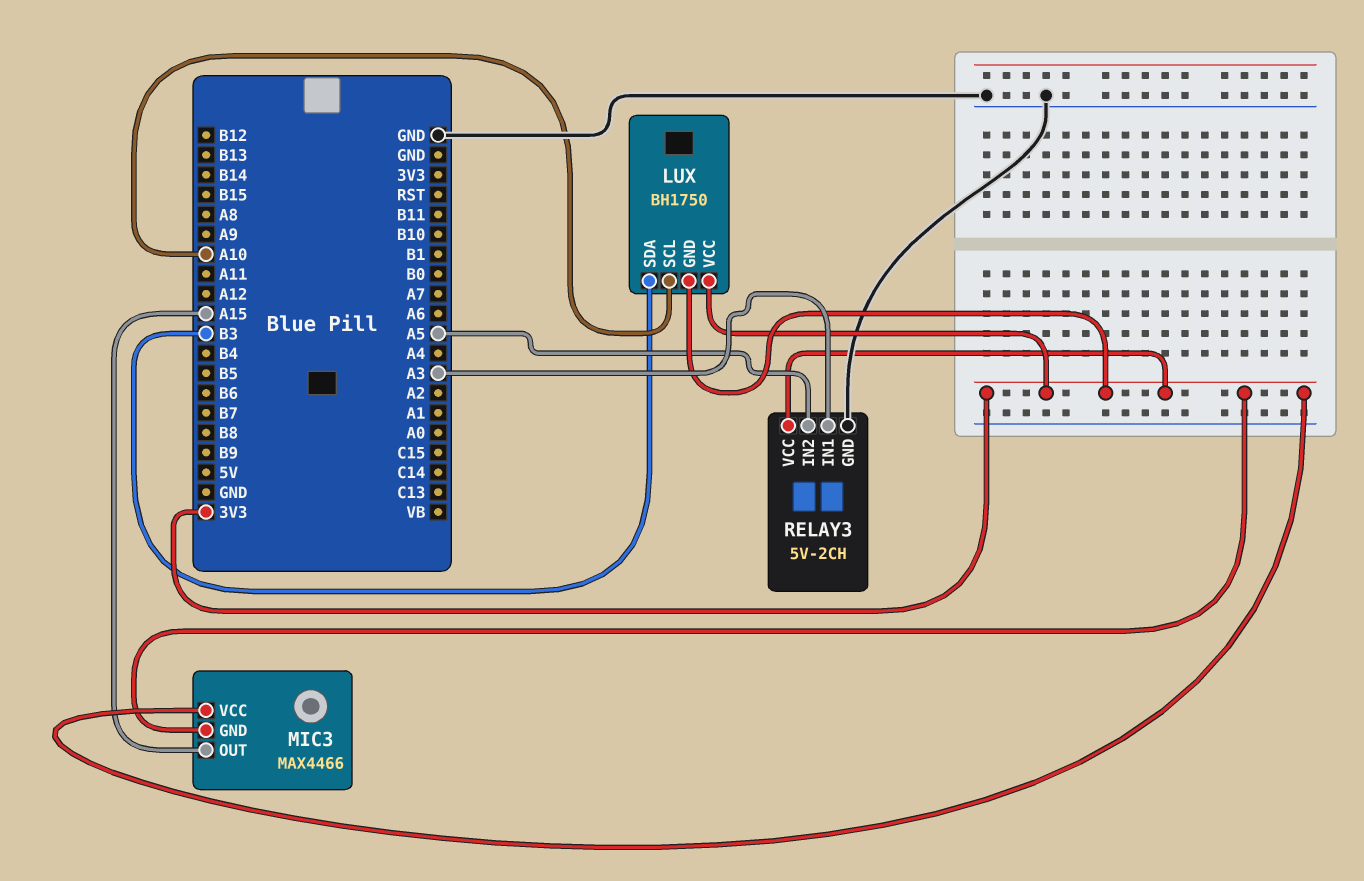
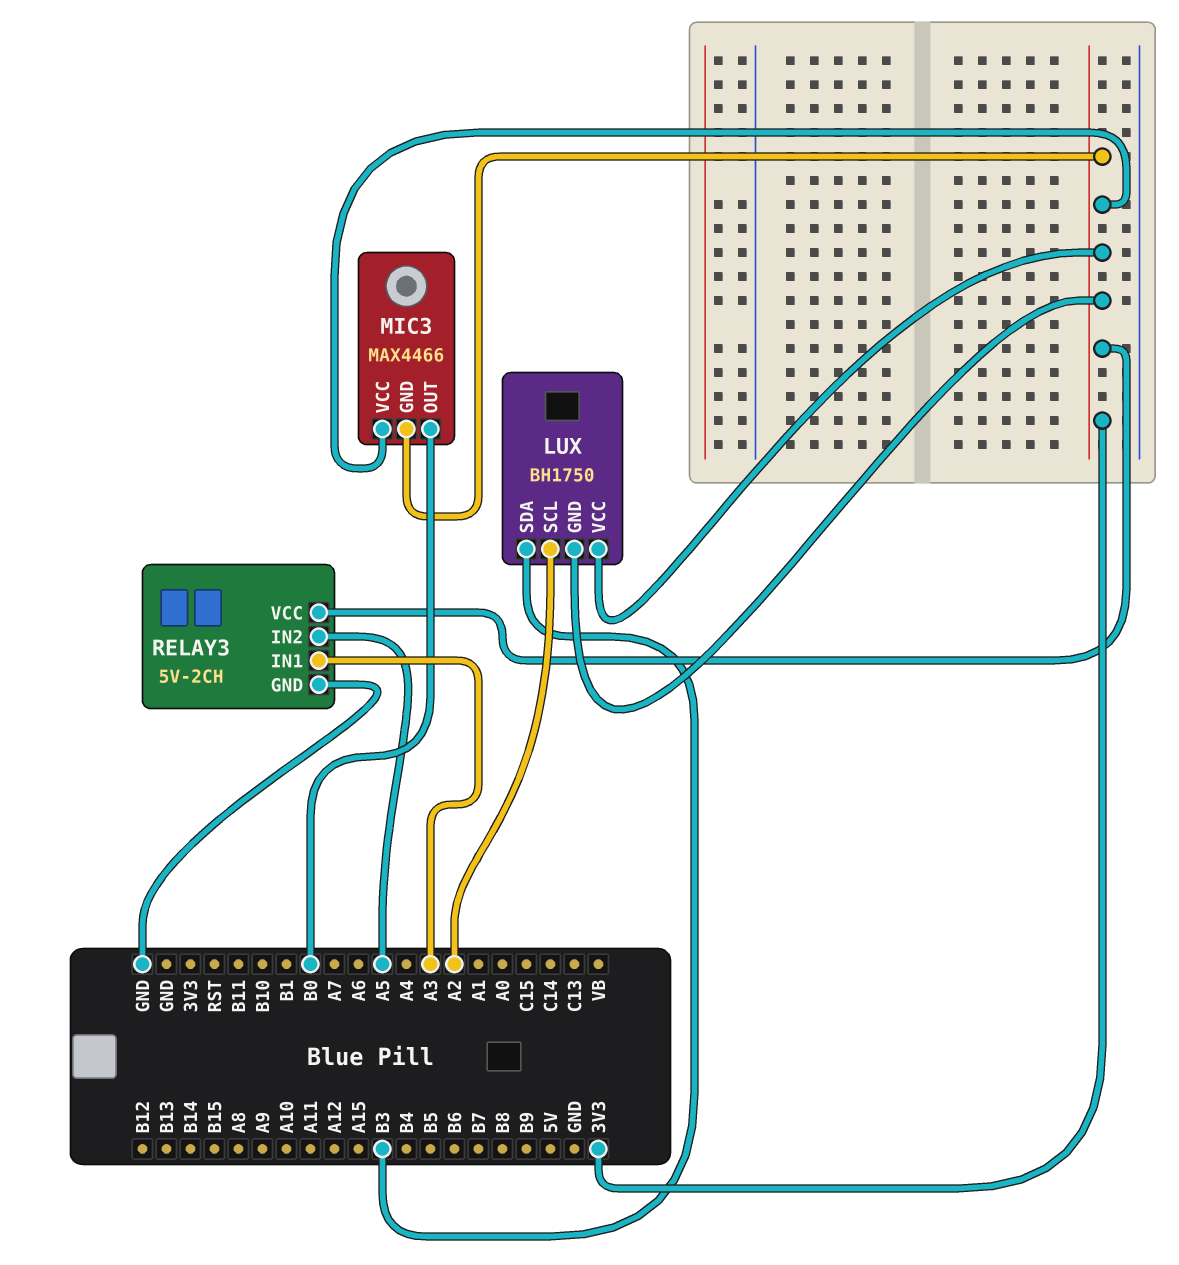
LUX pin SCL: A10 -> A2
MIC3 pin OUT: A15 -> B0

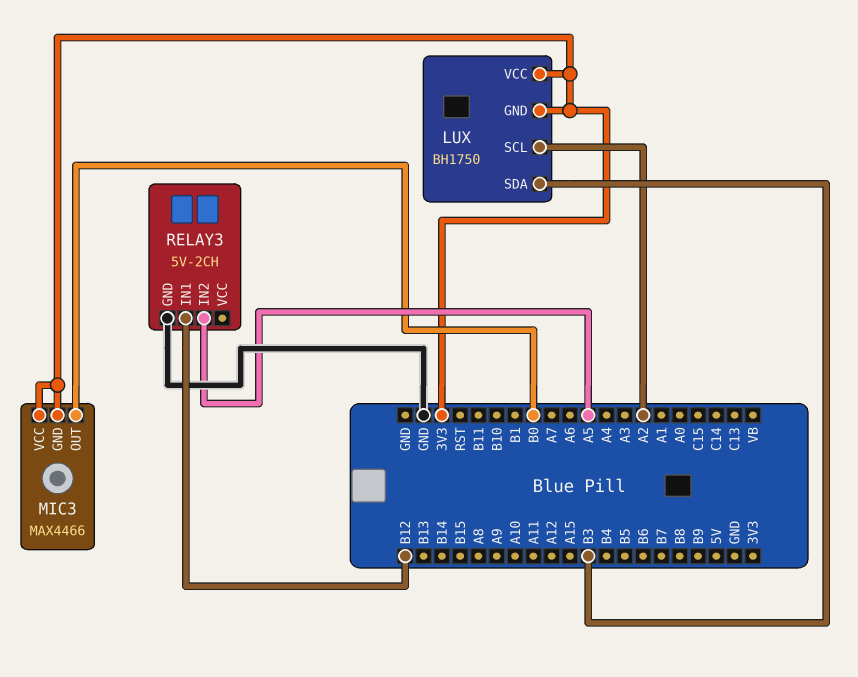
RELAY3 pin IN1: A3 -> B12
RELAY3 pin VCC: 3V3 -> none

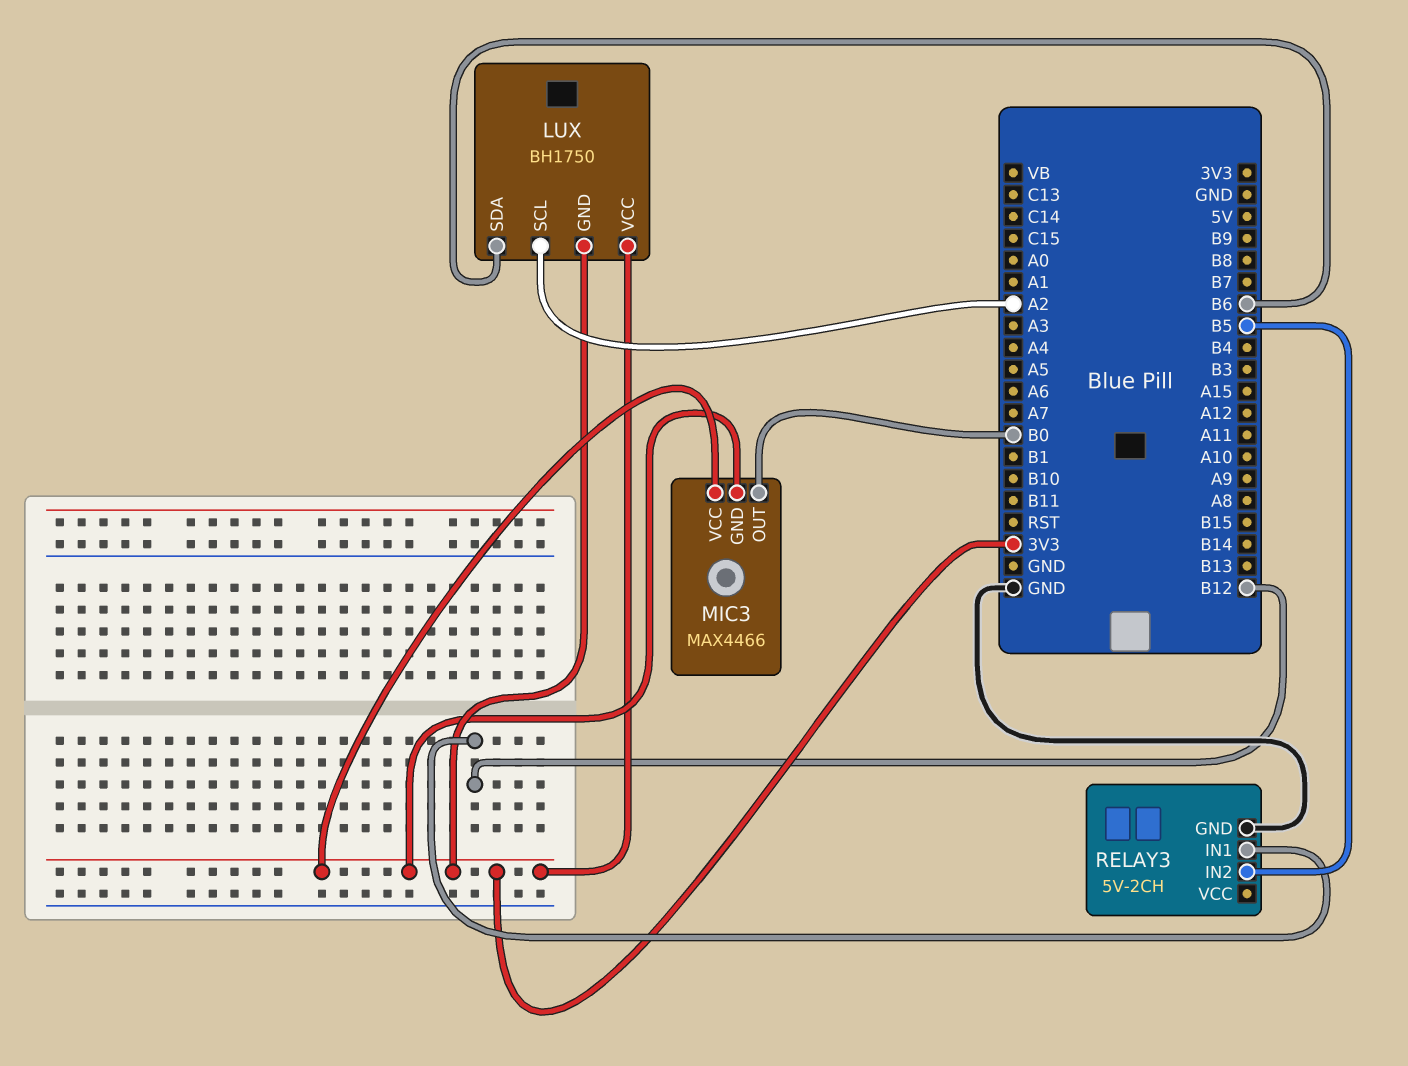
LUX pin SDA: B3 -> B6
RELAY3 pin IN2: A5 -> B5

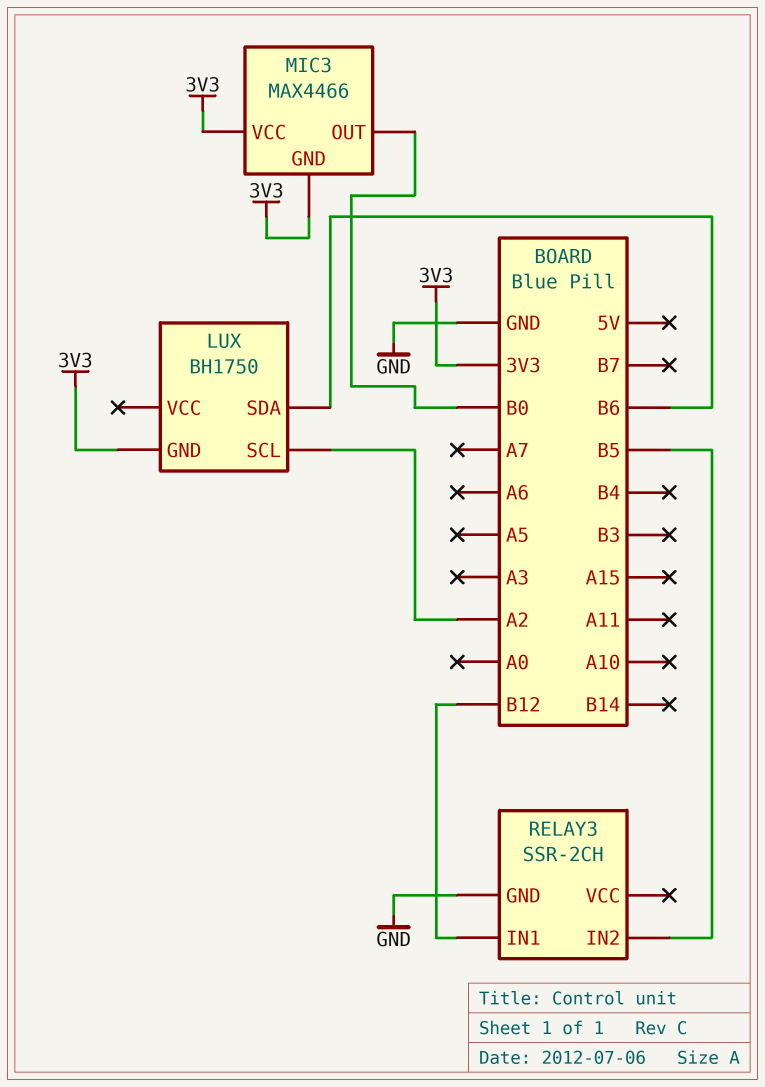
LUX pin VCC: 3V3 -> none
RELAY3: 5V-2CH -> SSR-2CH

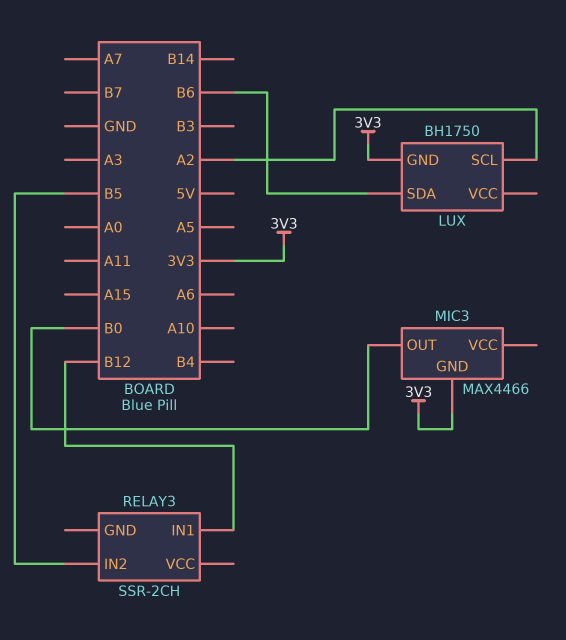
MIC3 pin VCC: 3V3 -> none
RELAY3 pin GND: GND -> none

